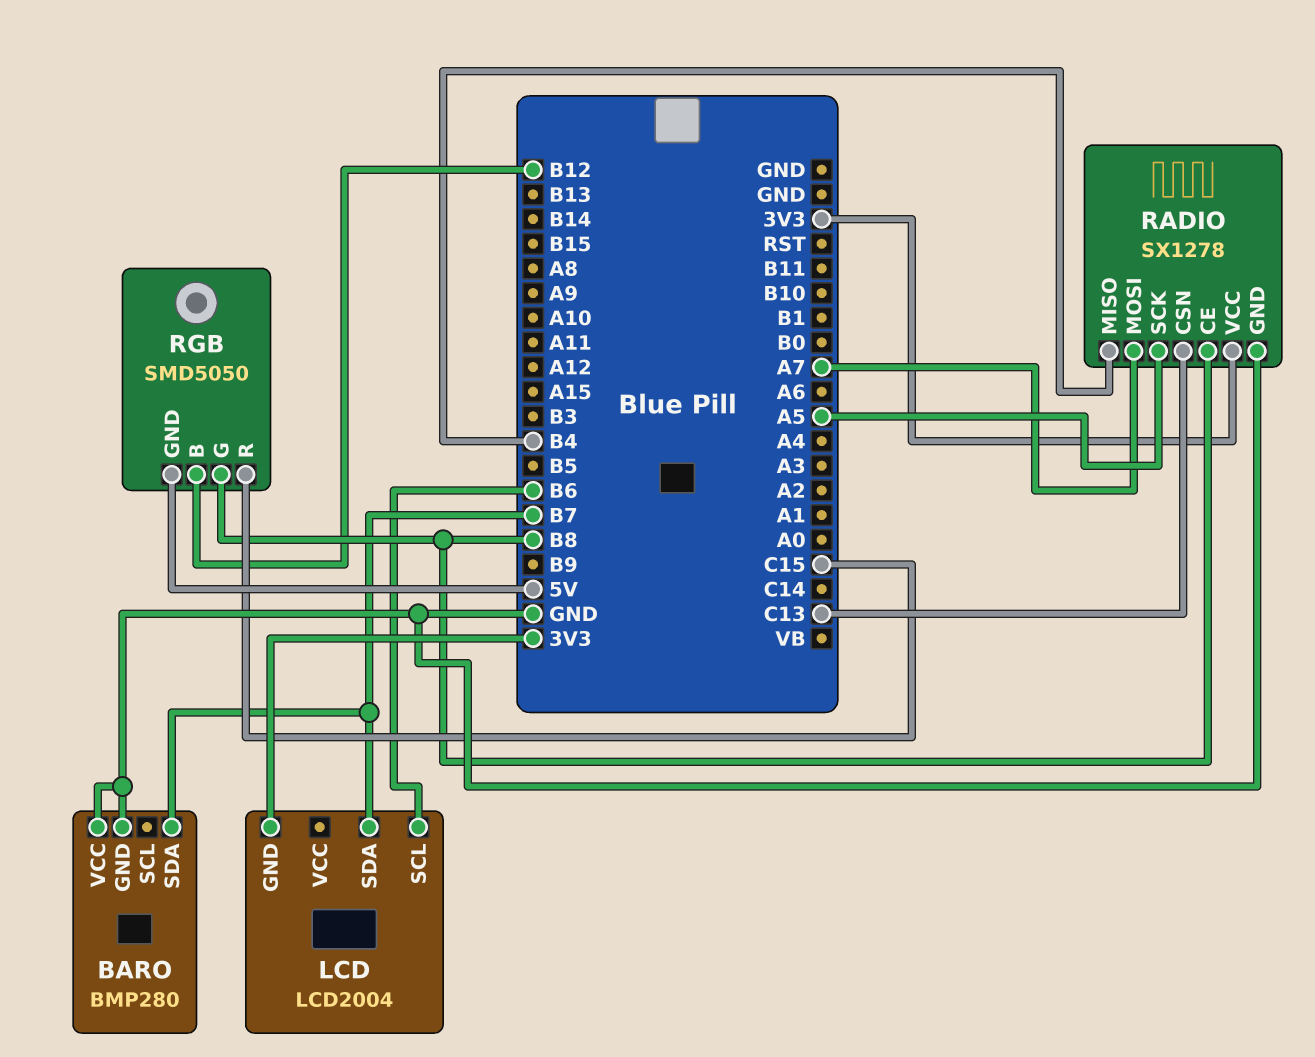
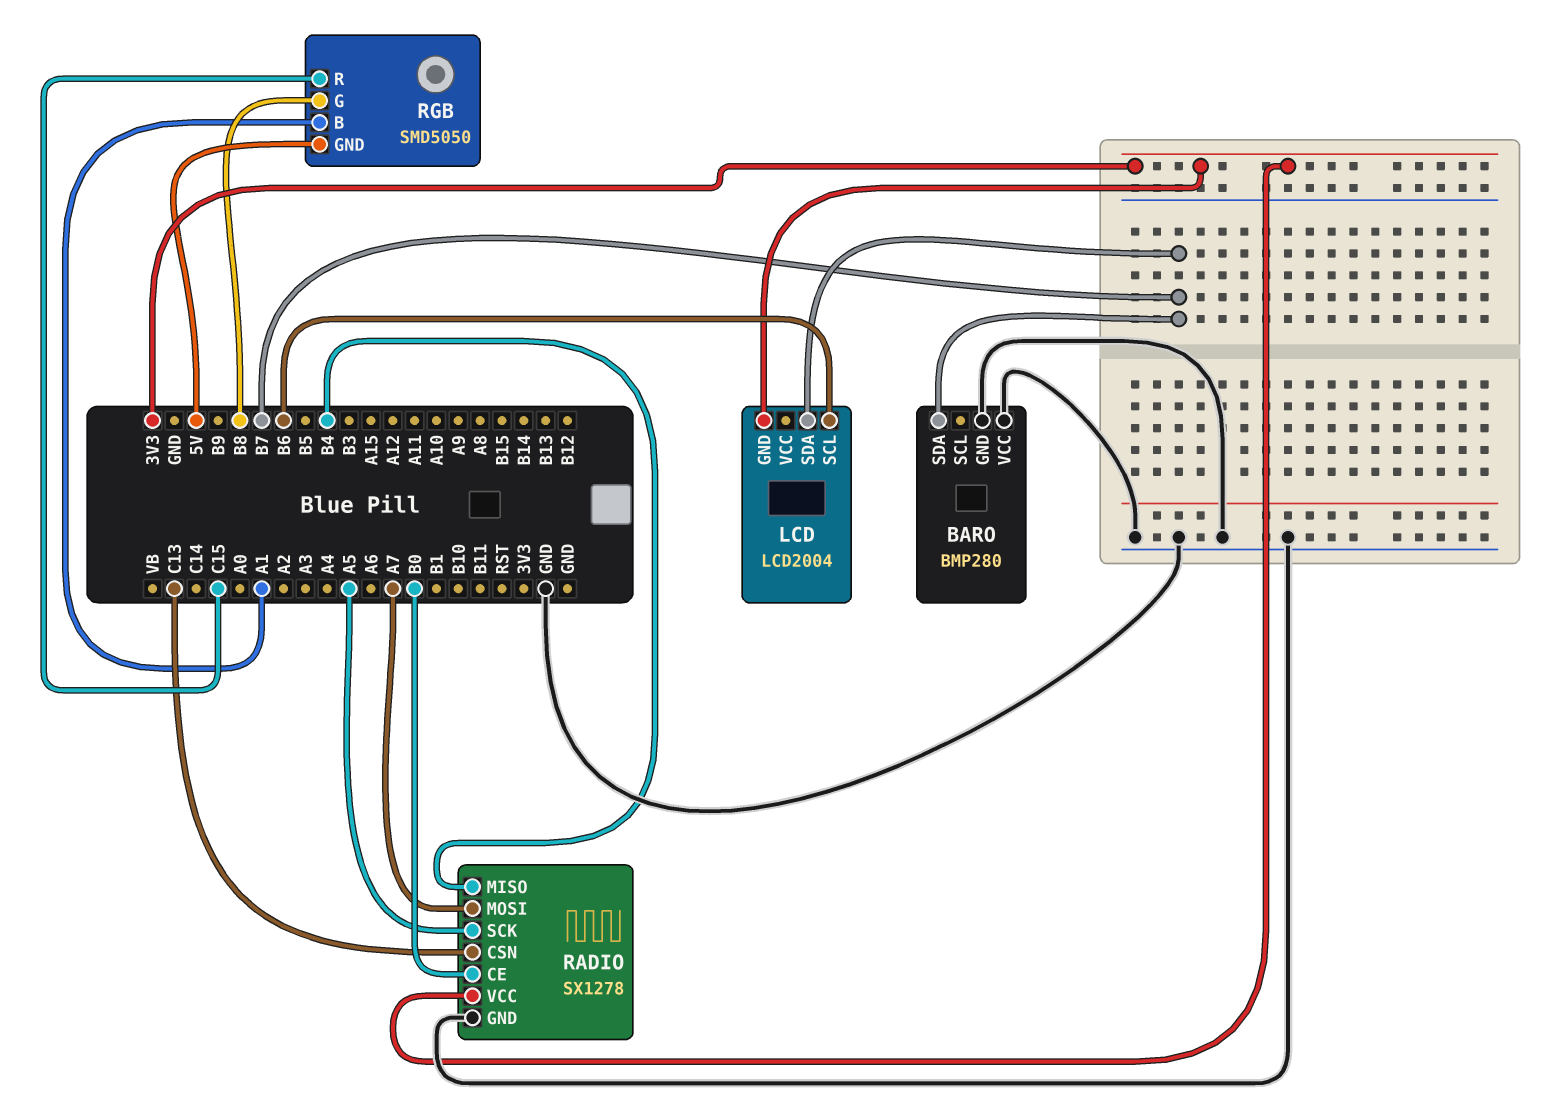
RADIO pin CE: B8 -> B0
RGB pin B: B12 -> A1

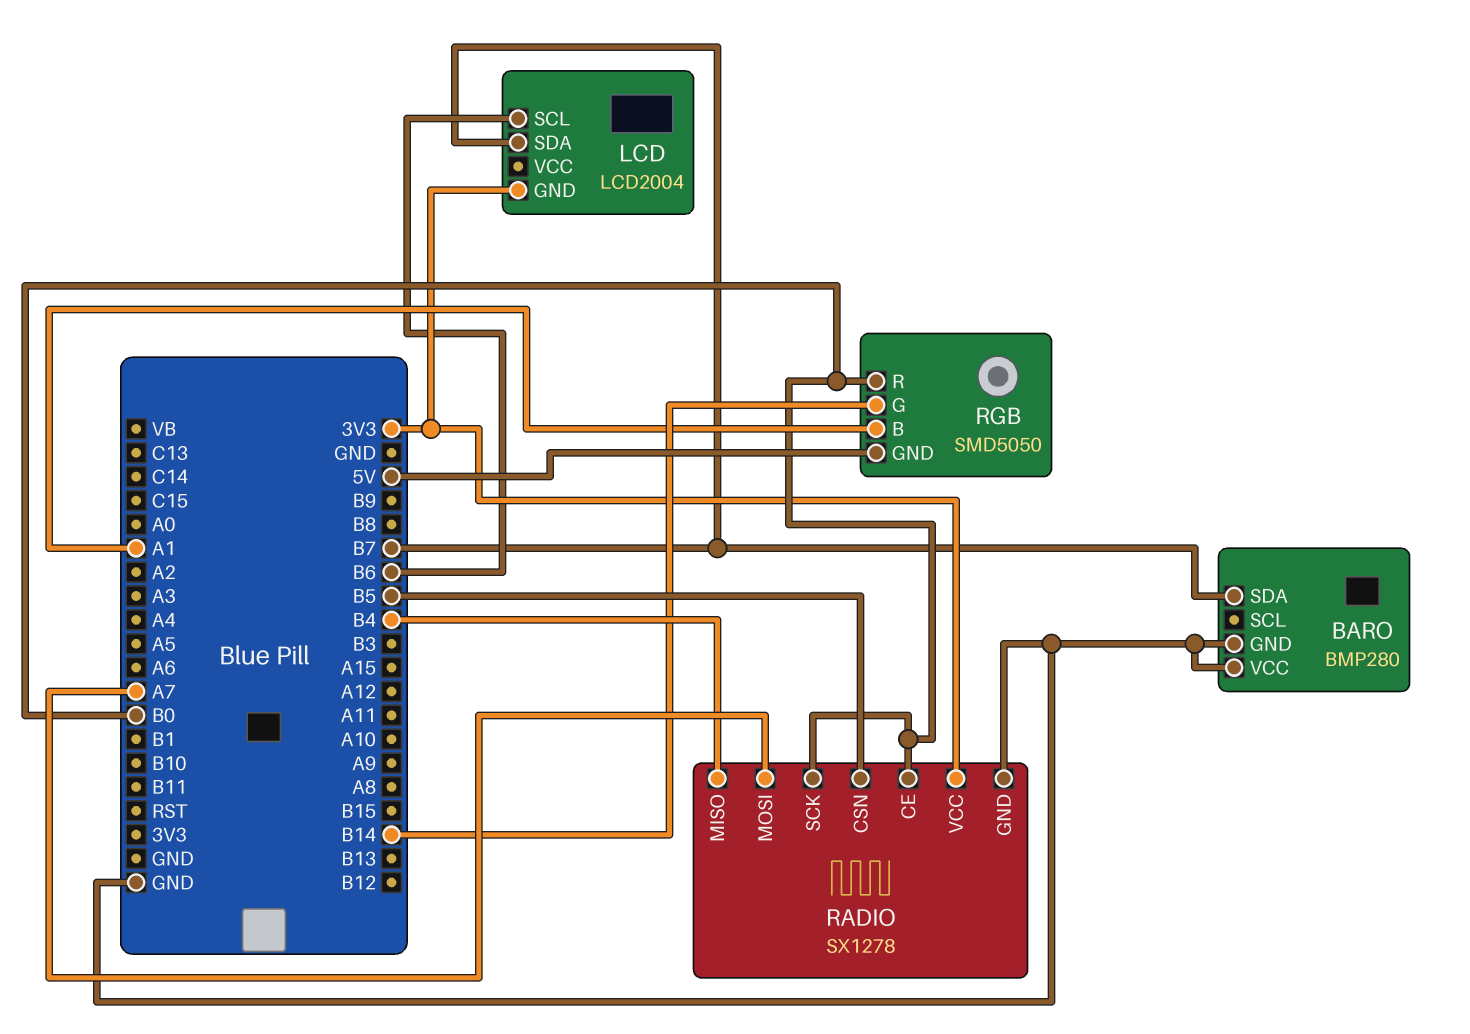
RADIO pin CSN: C13 -> B5
RADIO pin SCK: A5 -> B0
RGB pin G: B8 -> B14
RGB pin R: C15 -> B0

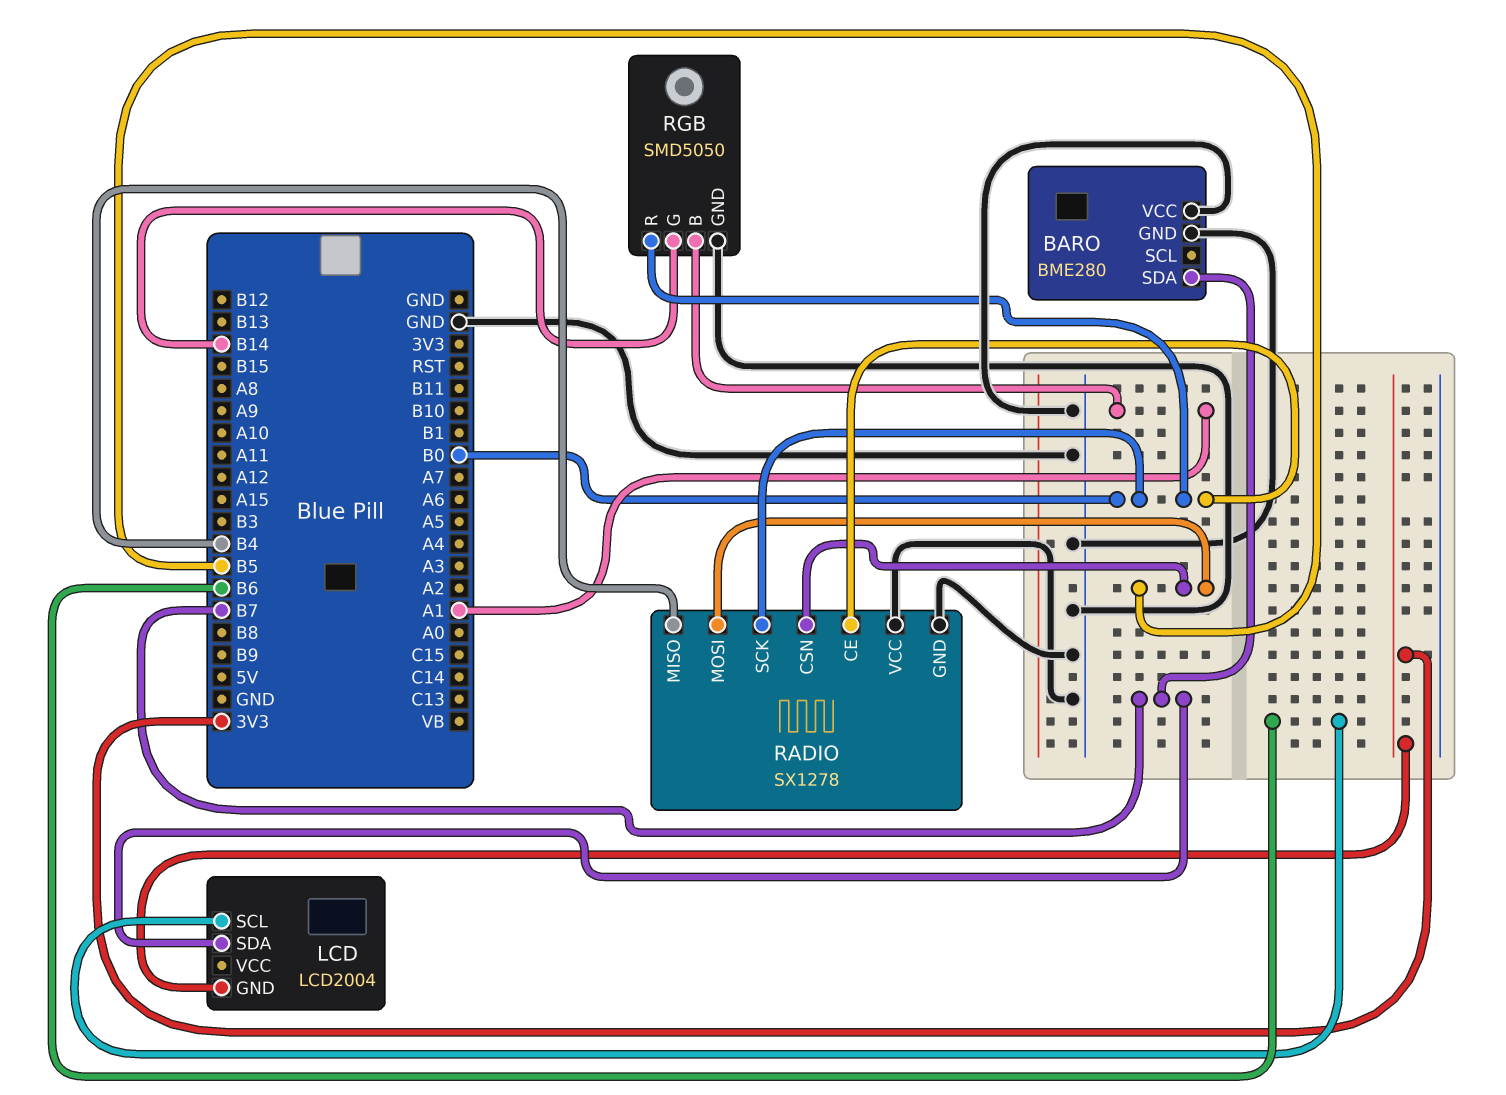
BARO: BMP280 -> BME280
RADIO pin MOSI: A7 -> B5
RADIO pin VCC: 3V3 -> GND
RGB pin GND: 5V -> GND

